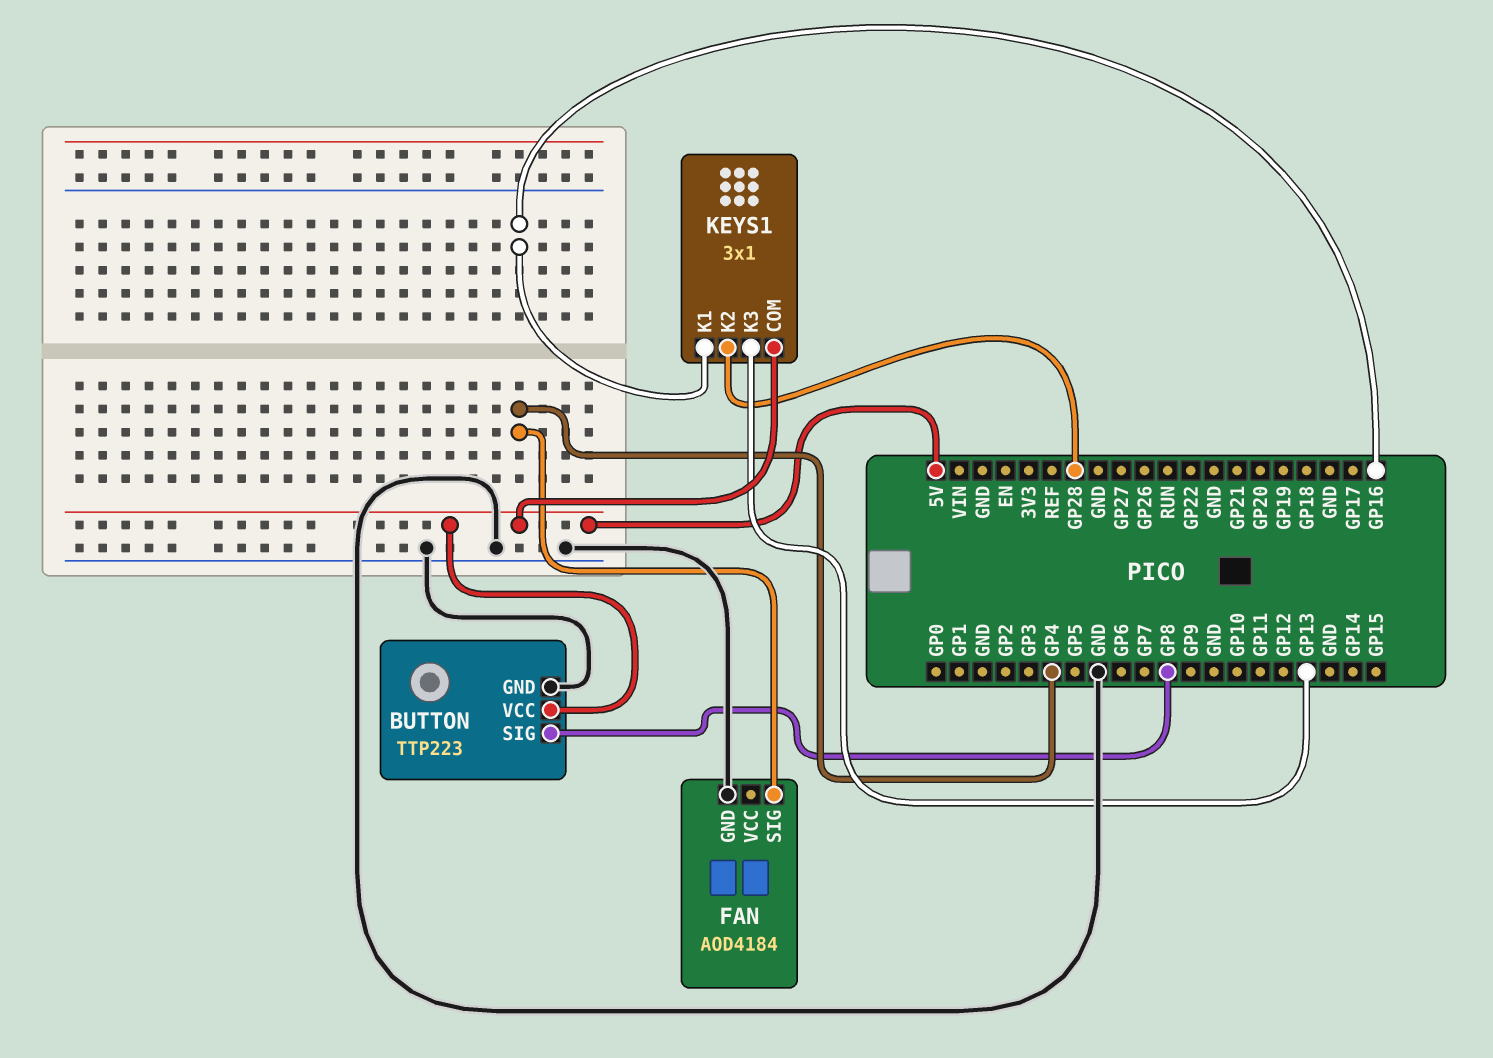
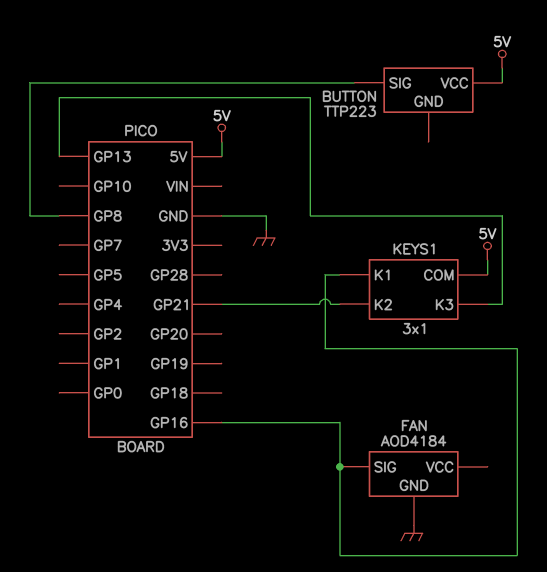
BUTTON pin GND: GND -> none
FAN pin SIG: GP4 -> GP16
KEYS1 pin K2: GP28 -> GP21

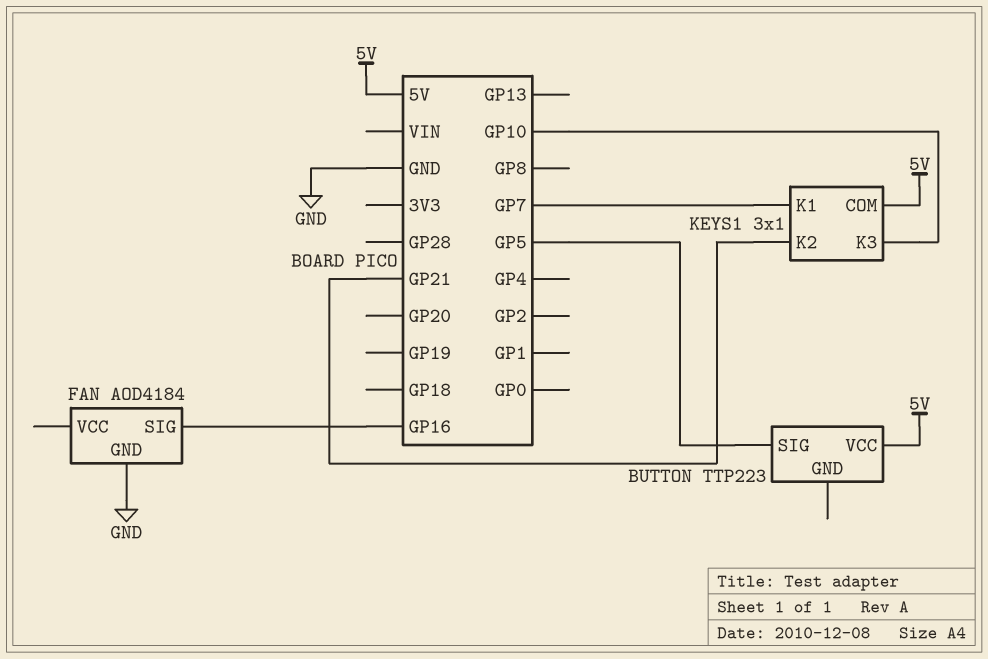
BUTTON pin SIG: GP8 -> GP5
KEYS1 pin K1: GP16 -> GP7
KEYS1 pin K3: GP13 -> GP10

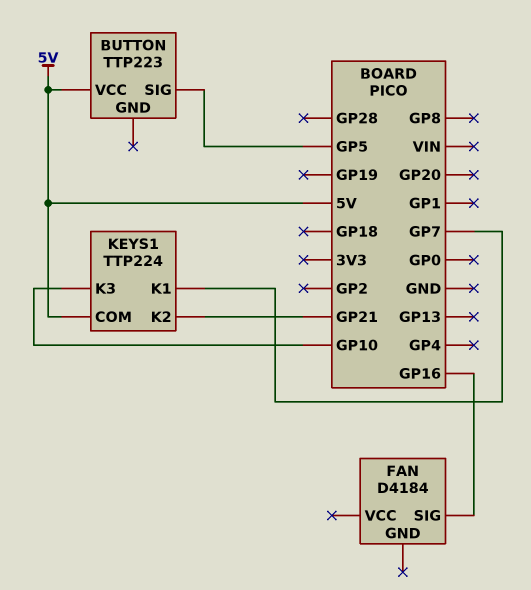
FAN: AOD4184 -> D4184
FAN pin GND: GND -> none
KEYS1: 3x1 -> TTP224

